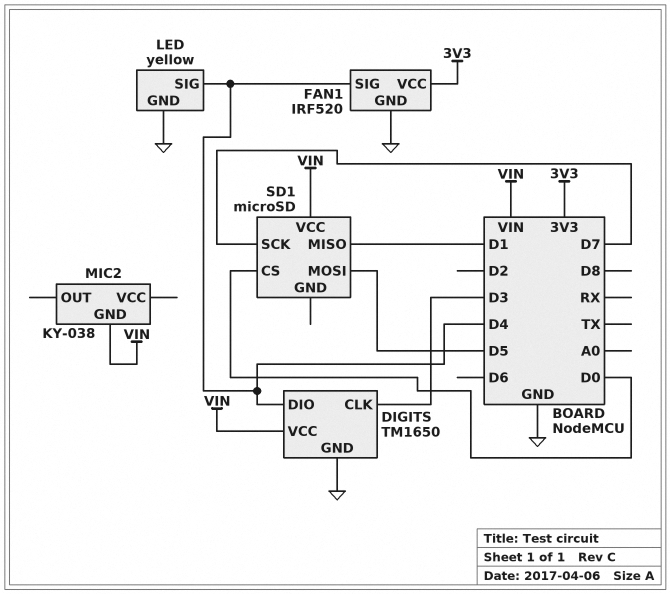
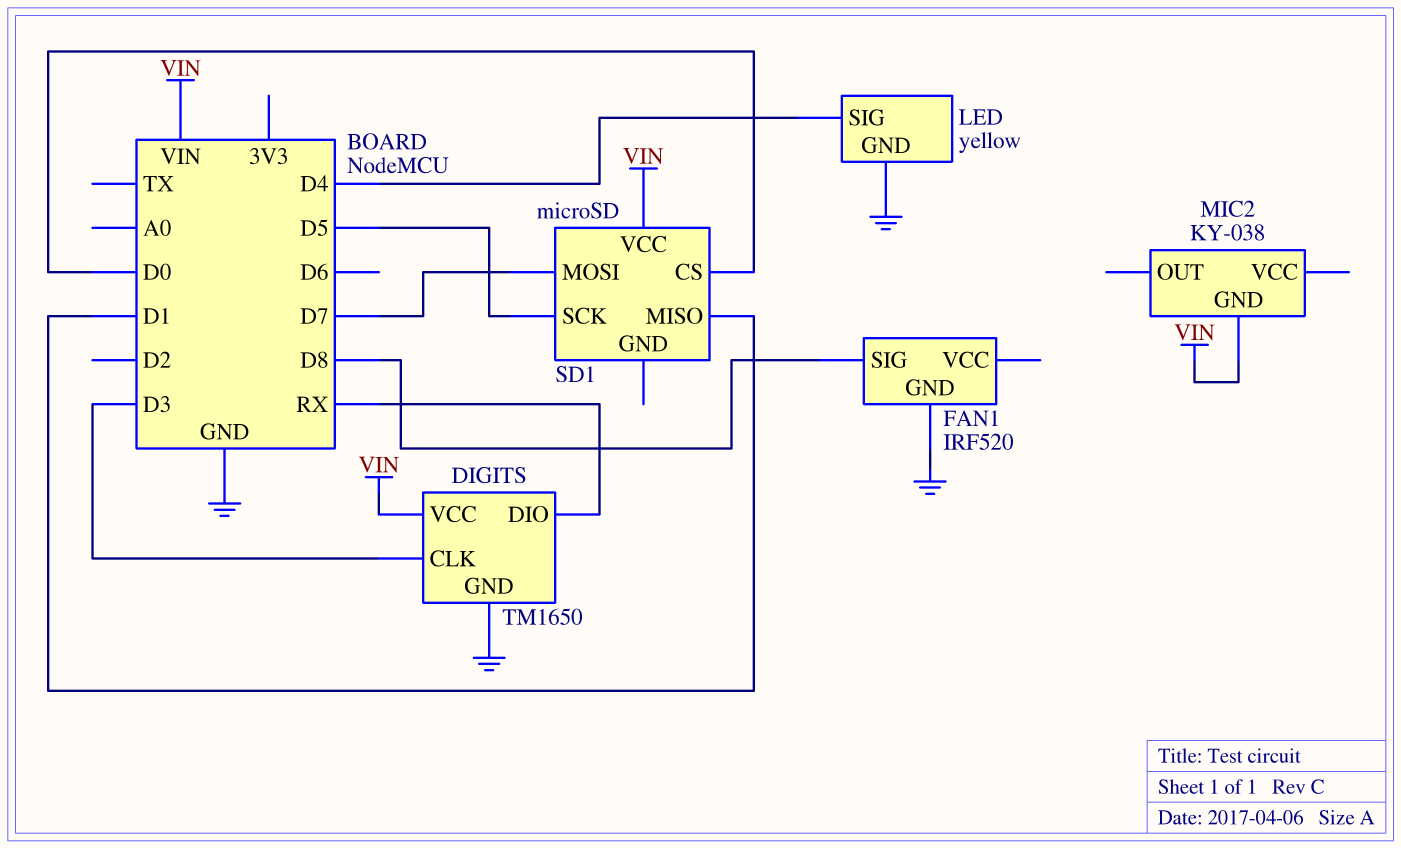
DIGITS pin DIO: D4 -> RX
FAN1 pin SIG: D4 -> D8
FAN1 pin VCC: 3V3 -> none
SD1 pin MOSI: D5 -> D7
SD1 pin SCK: D7 -> D5

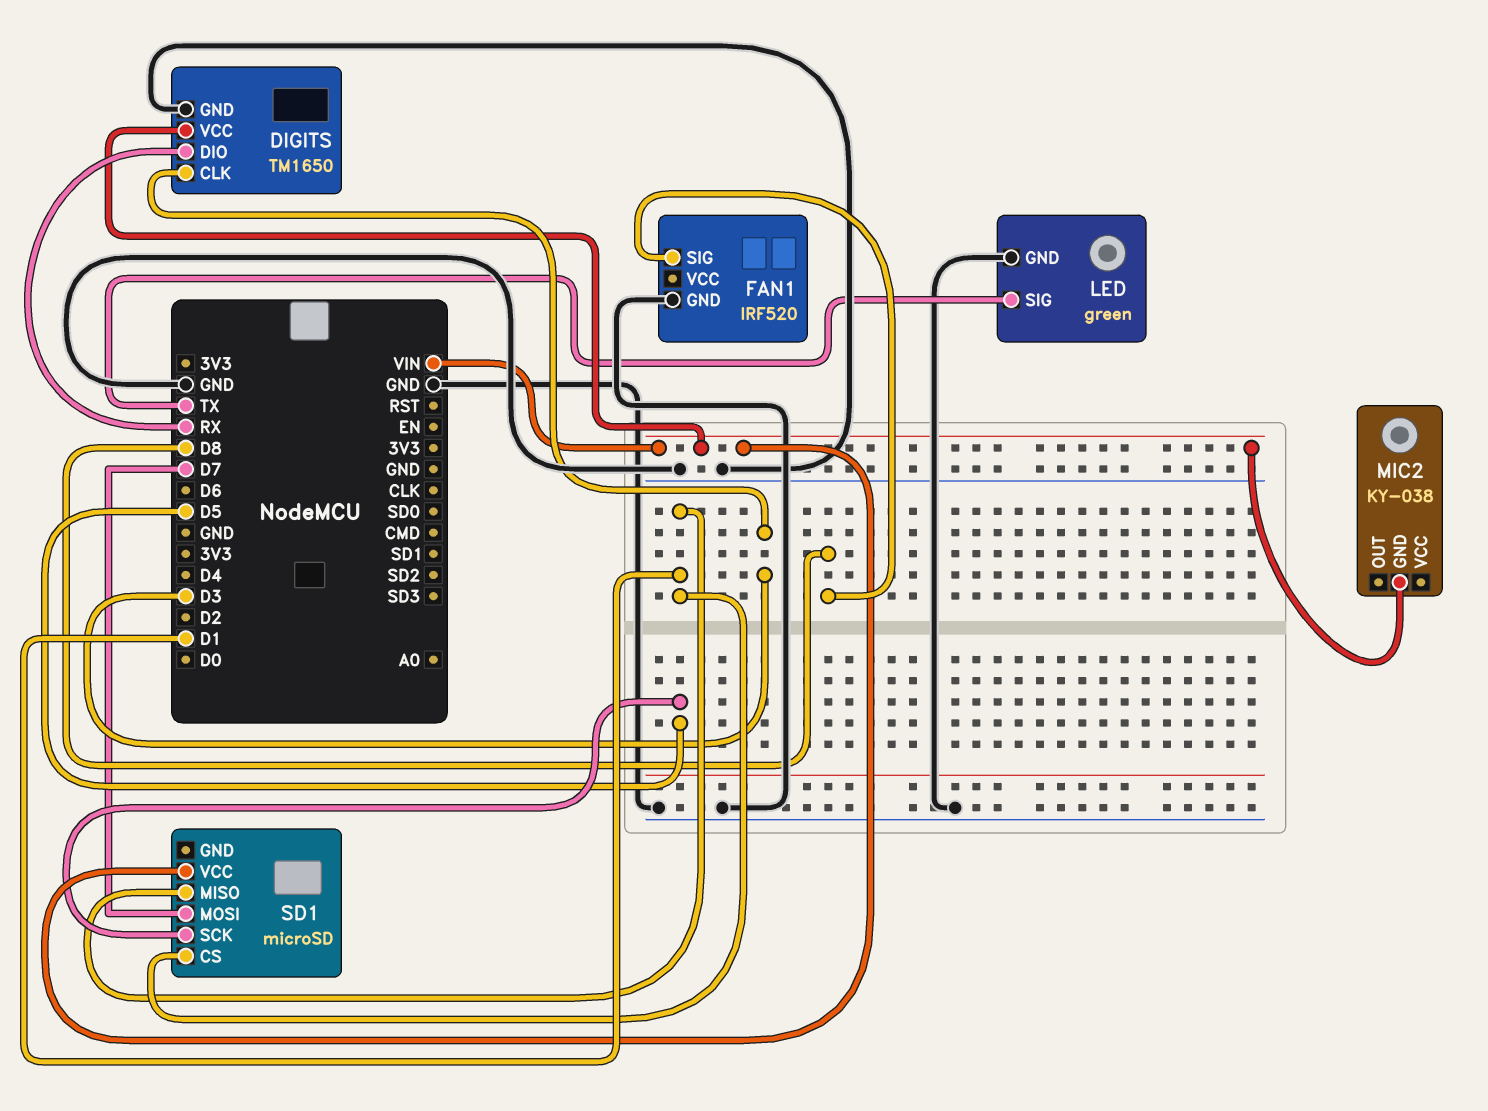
LED: yellow -> green
LED pin SIG: D4 -> TX
SD1 pin CS: D0 -> D1

